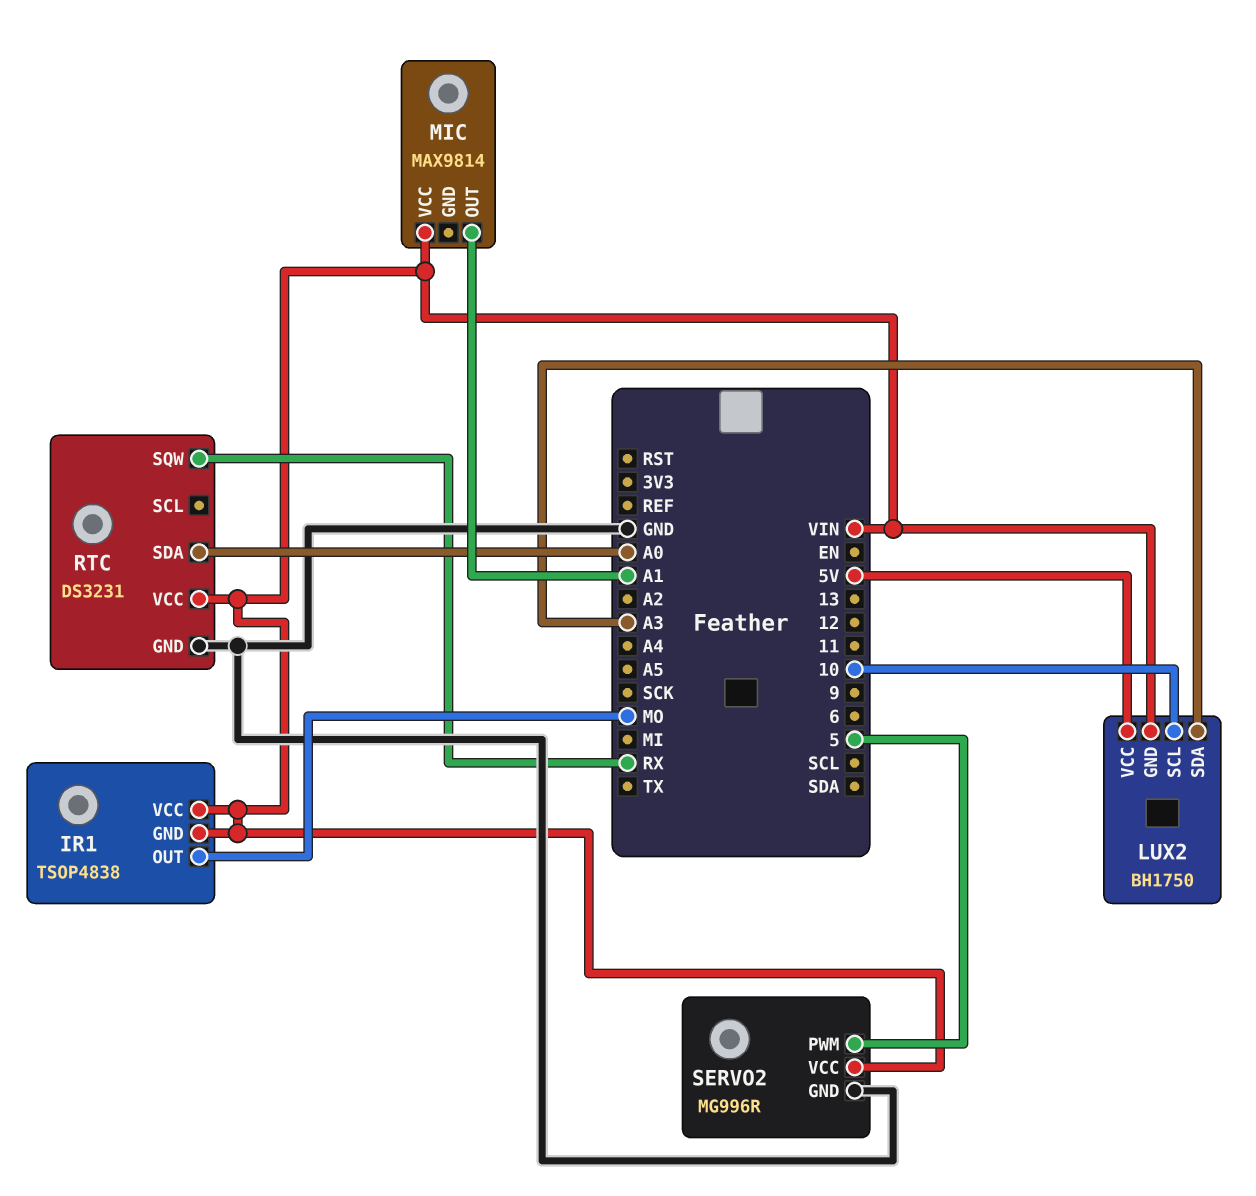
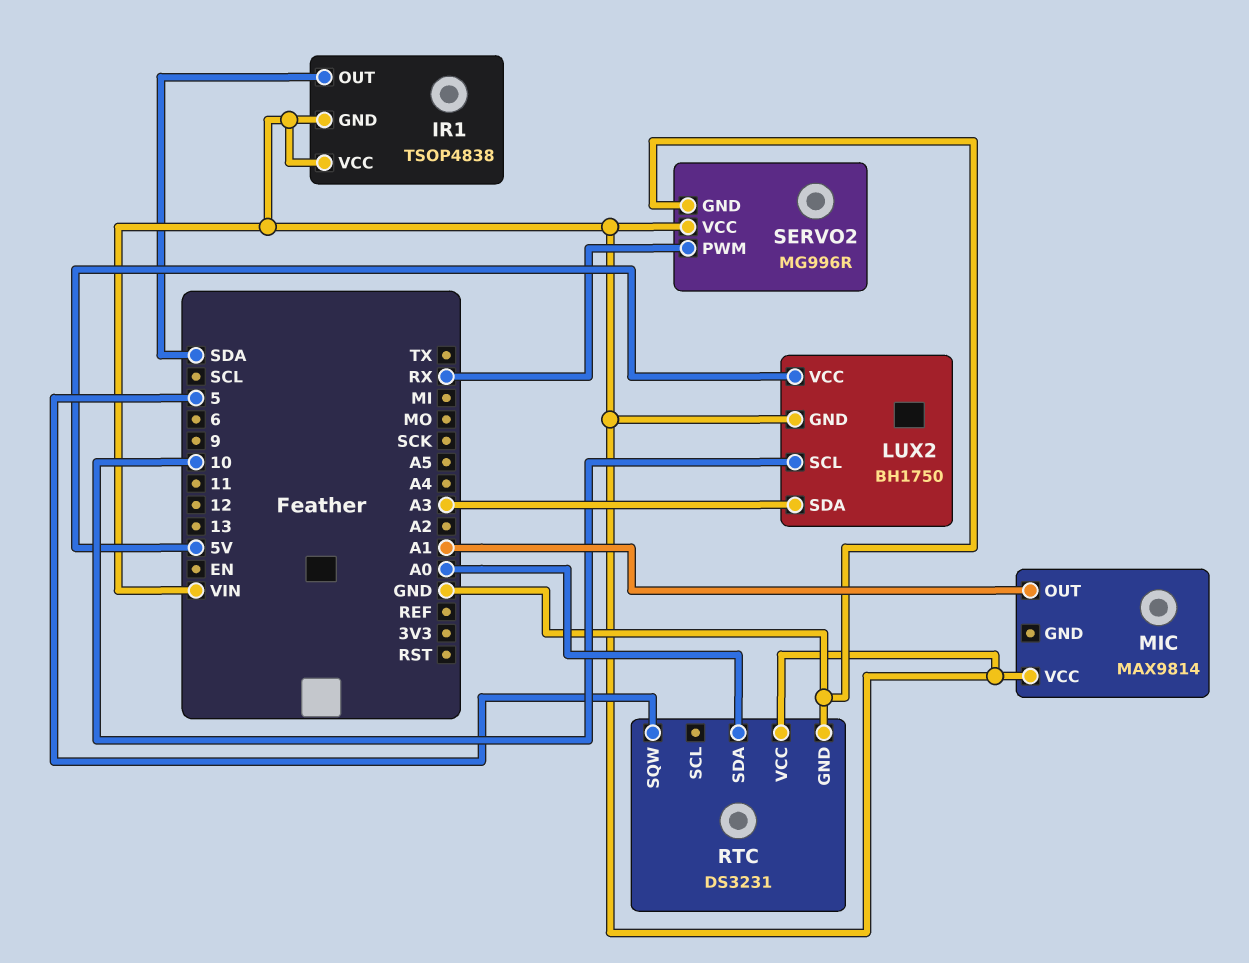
IR1 pin OUT: MO -> SDA
RTC pin SQW: RX -> 5
SERVO2 pin PWM: 5 -> RX

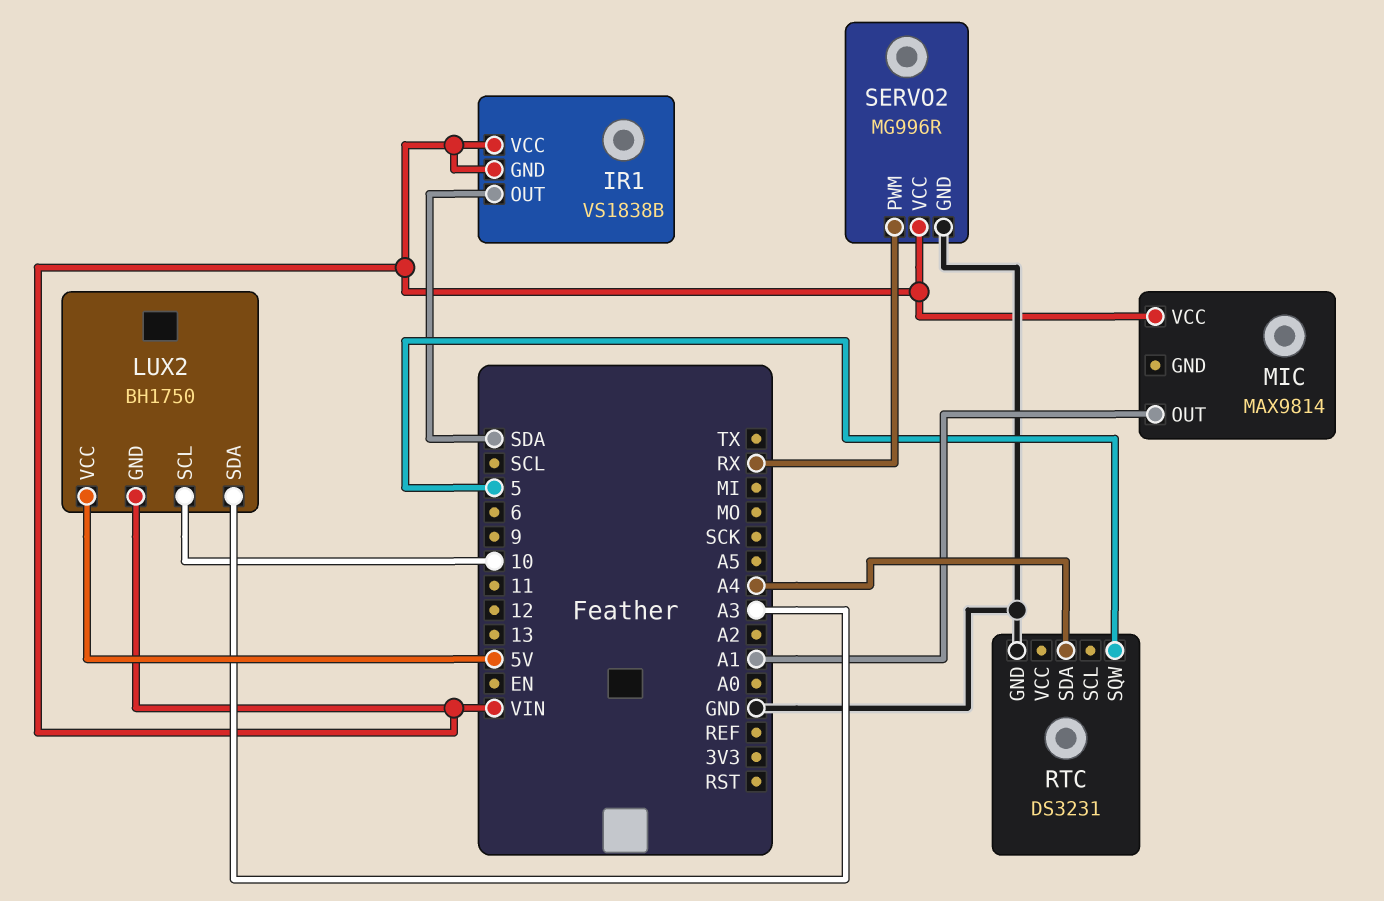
IR1: TSOP4838 -> VS1838B
RTC pin SDA: A0 -> A4
RTC pin VCC: VIN -> none

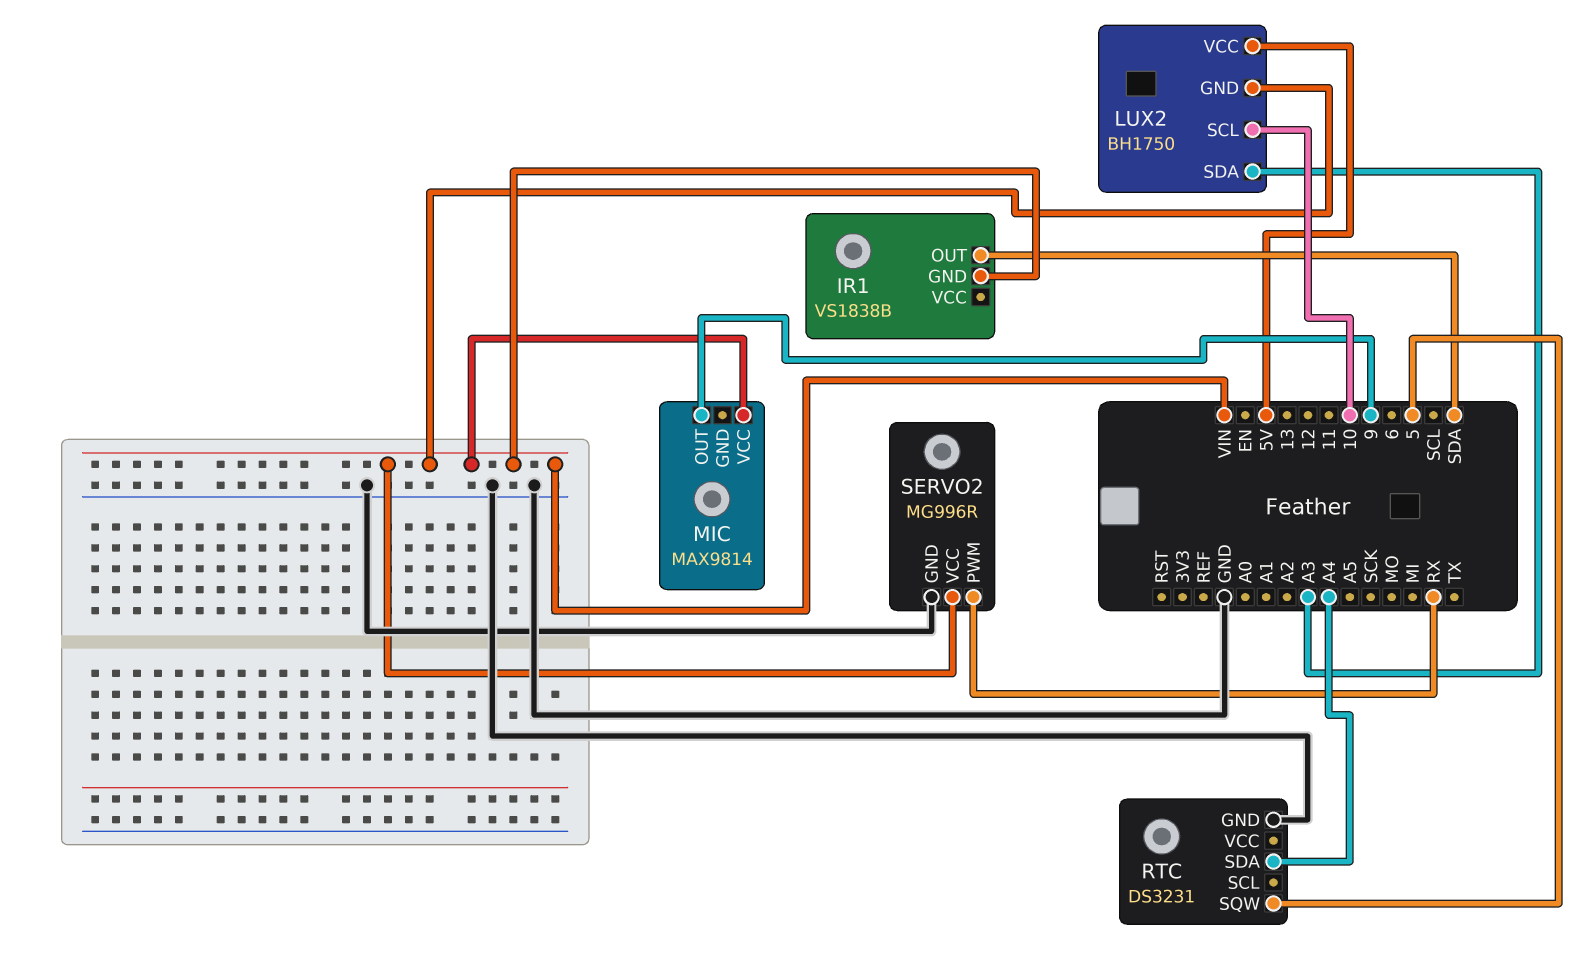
IR1 pin VCC: VIN -> none
MIC pin OUT: A1 -> 9

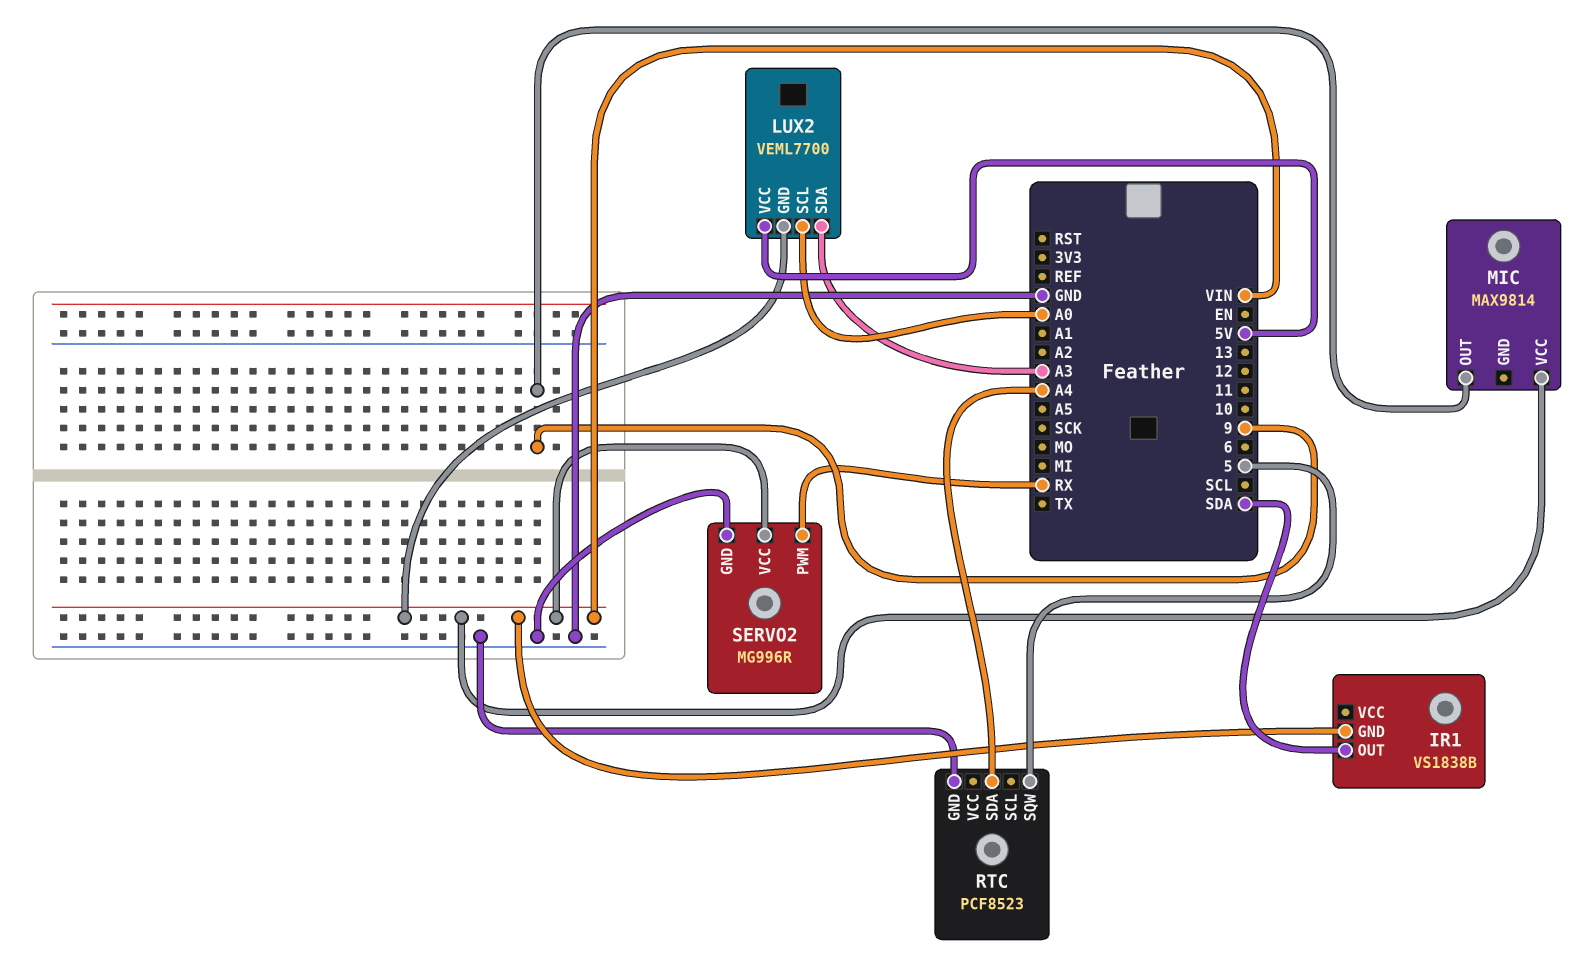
LUX2: BH1750 -> VEML7700
LUX2 pin SCL: 10 -> A0
RTC: DS3231 -> PCF8523

